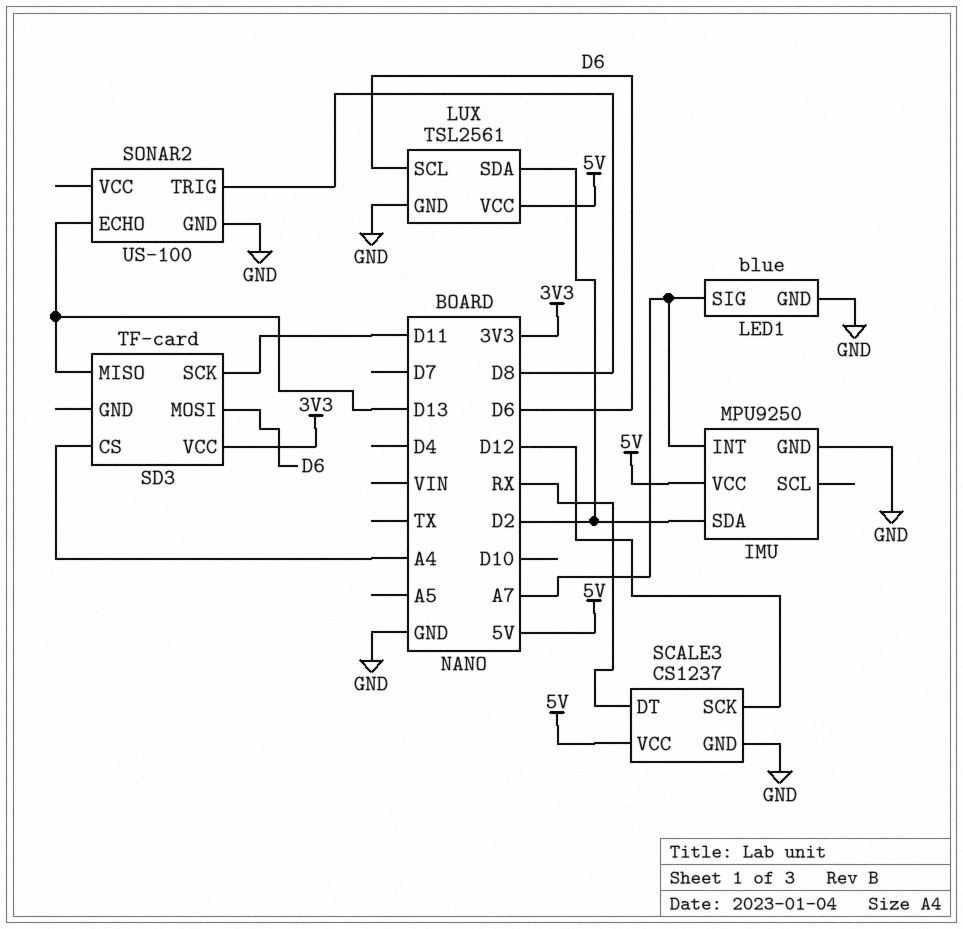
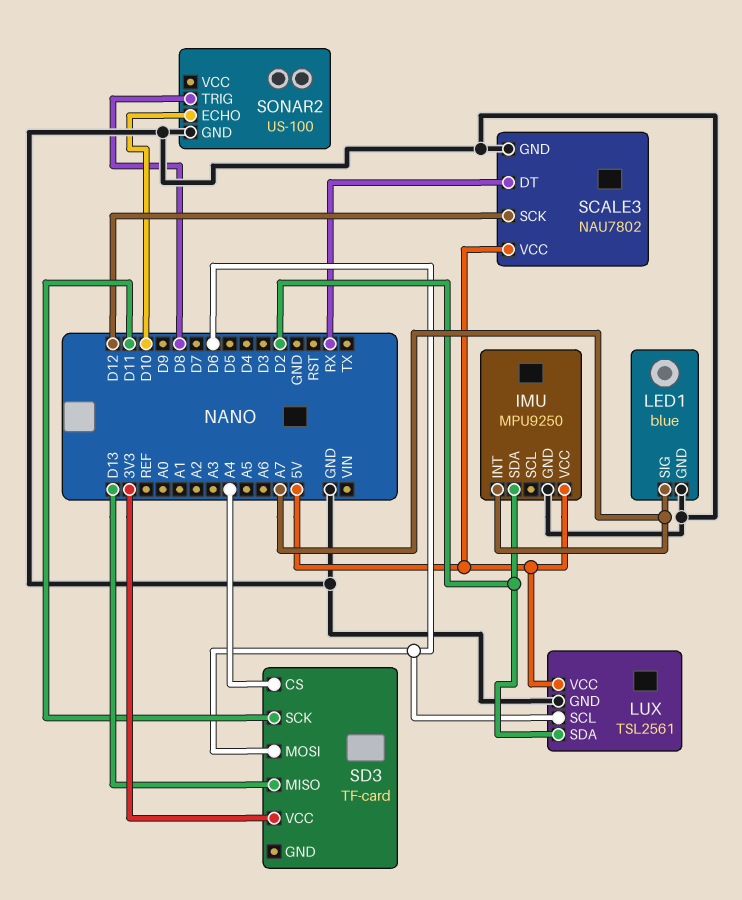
SCALE3: CS1237 -> NAU7802
SONAR2 pin ECHO: D13 -> D10

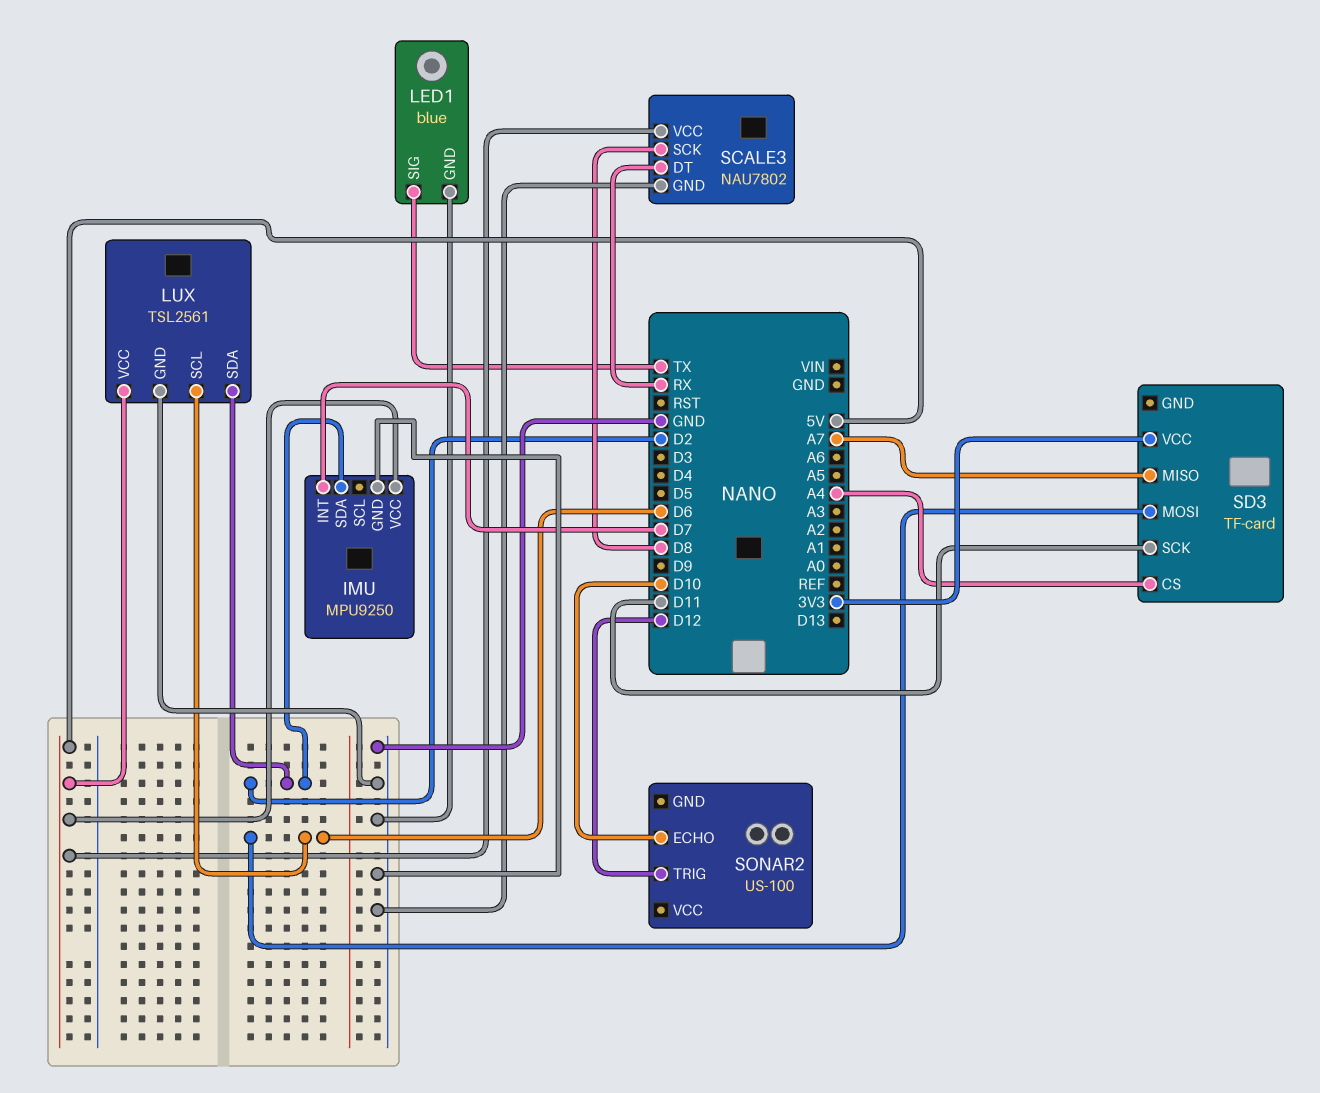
IMU pin INT: A7 -> D7
LED1 pin SIG: A7 -> TX
SCALE3 pin SCK: D12 -> D8
SD3 pin MISO: D13 -> A7
SONAR2 pin GND: GND -> none
SONAR2 pin TRIG: D8 -> D12

